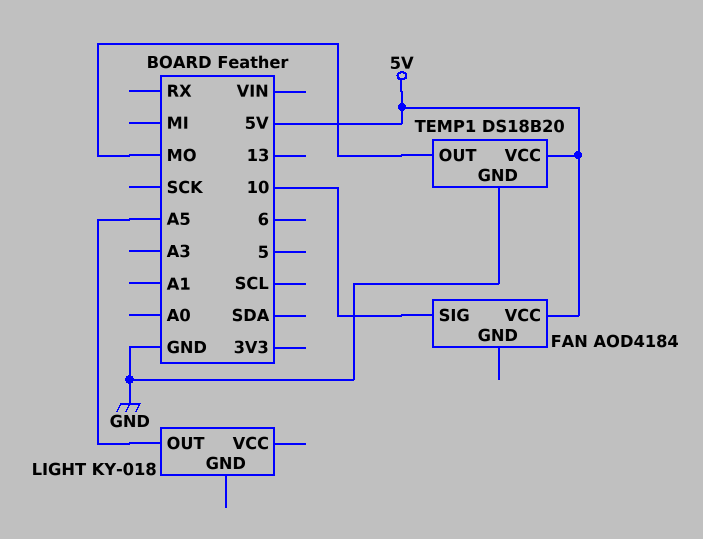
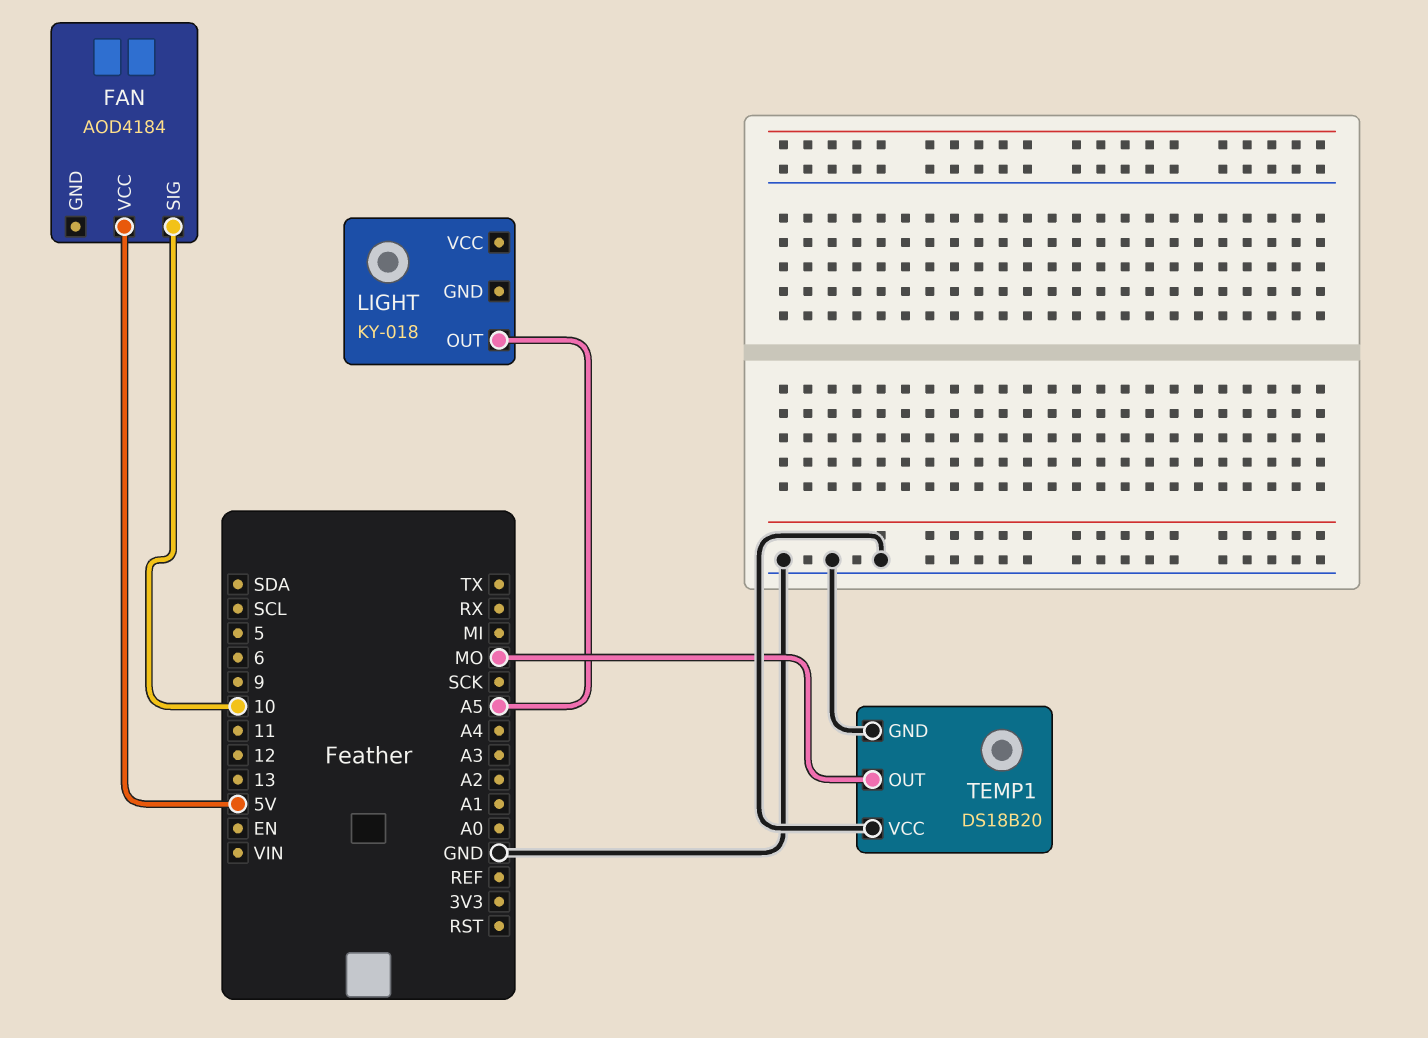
TEMP1 pin VCC: 5V -> GND

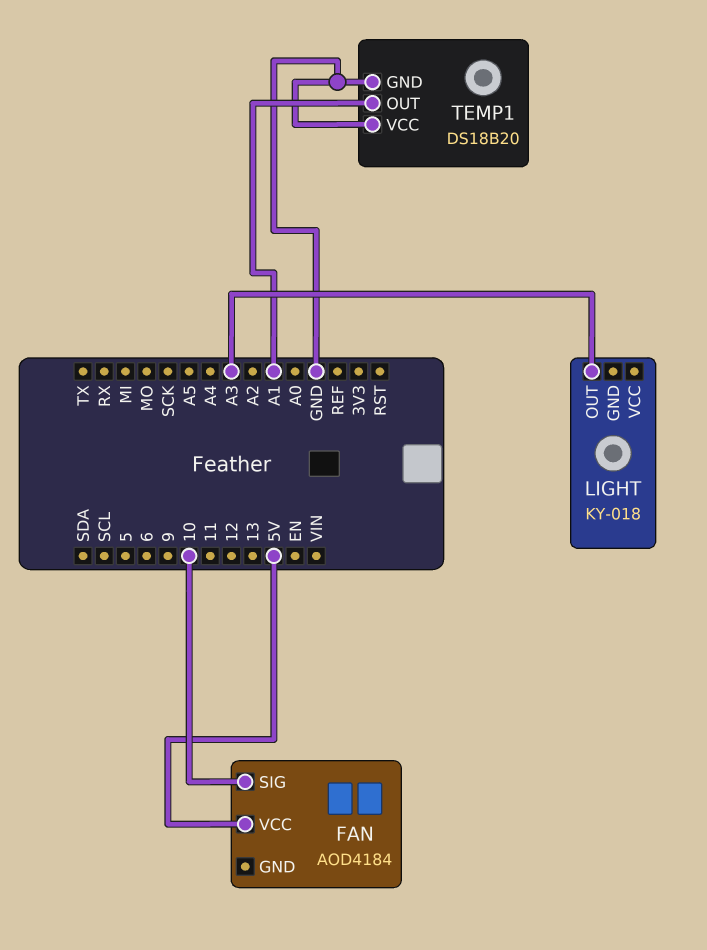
LIGHT pin OUT: A5 -> A3
TEMP1 pin OUT: MO -> A1

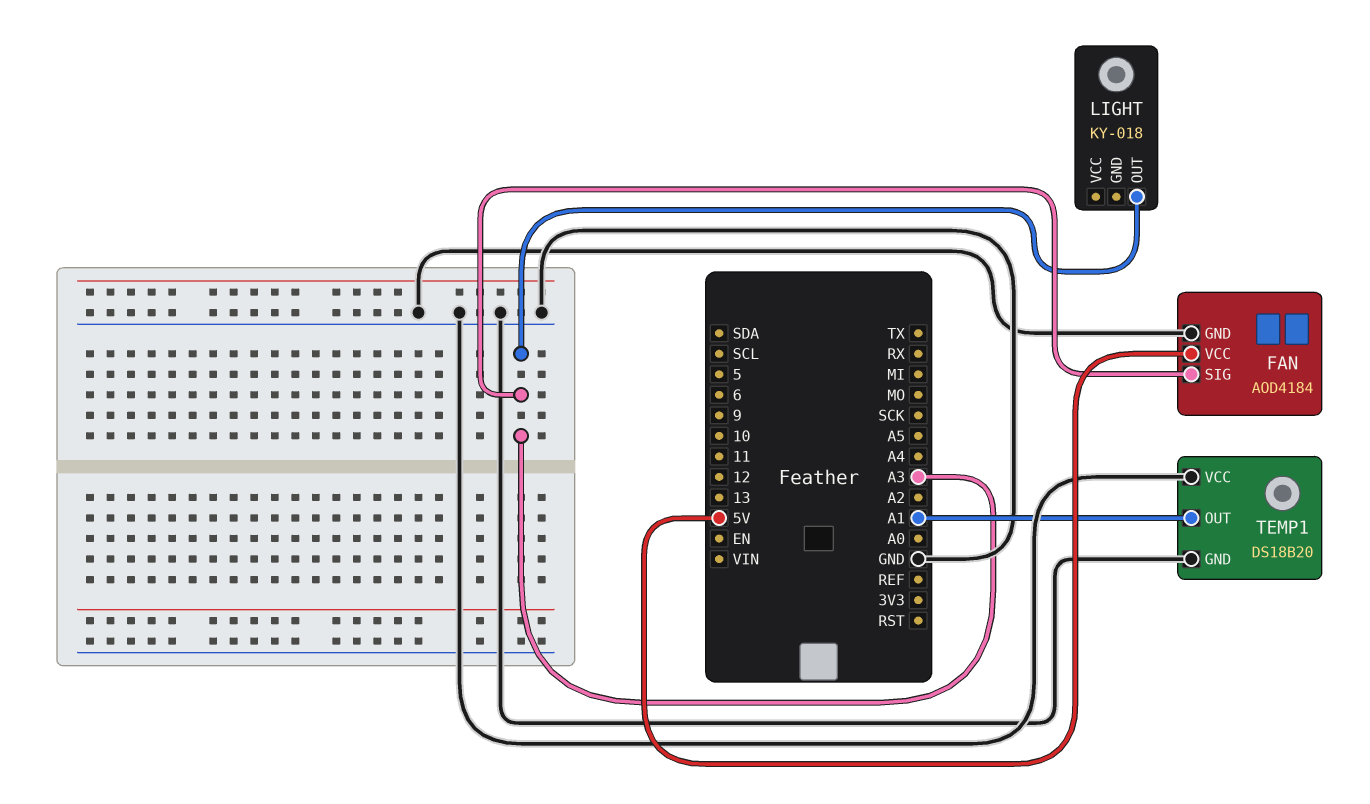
FAN pin GND: none -> GND
FAN pin SIG: 10 -> A3

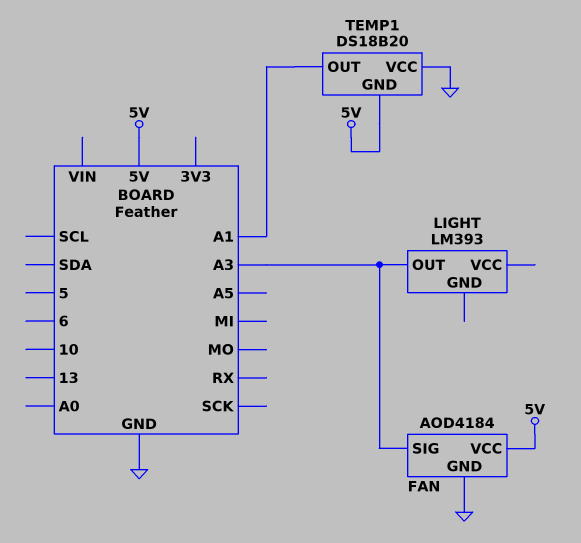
LIGHT: KY-018 -> LM393
TEMP1 pin GND: GND -> 5V

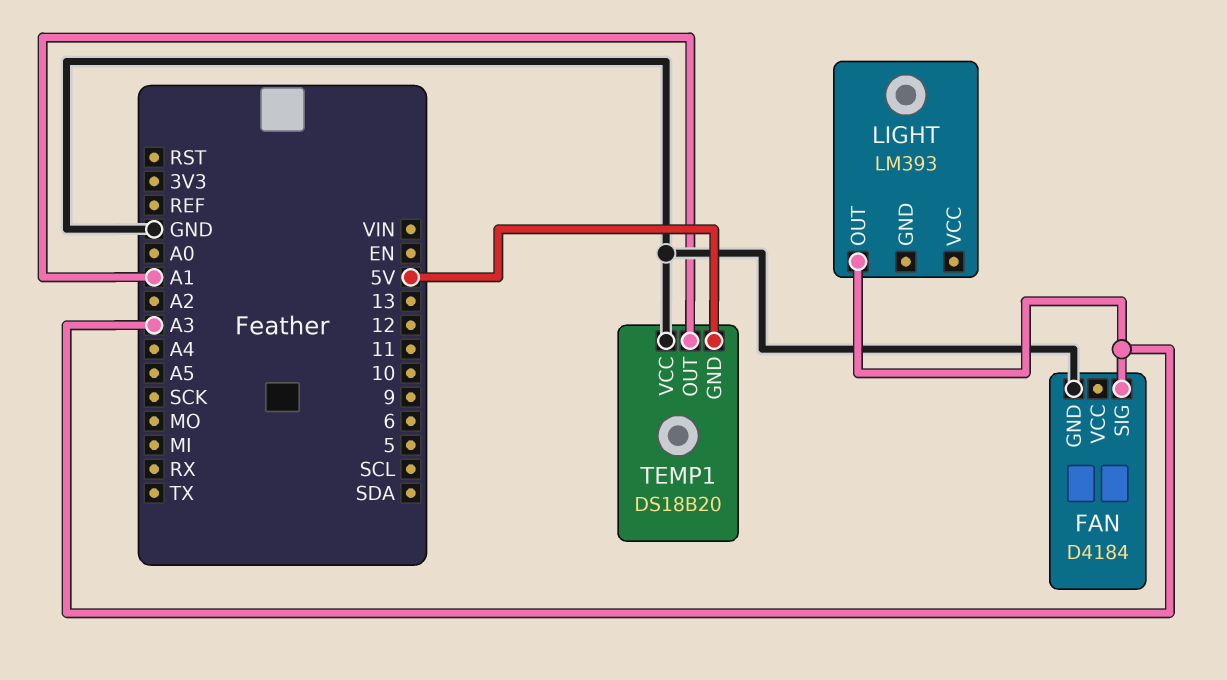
FAN: AOD4184 -> D4184
FAN pin VCC: 5V -> none

